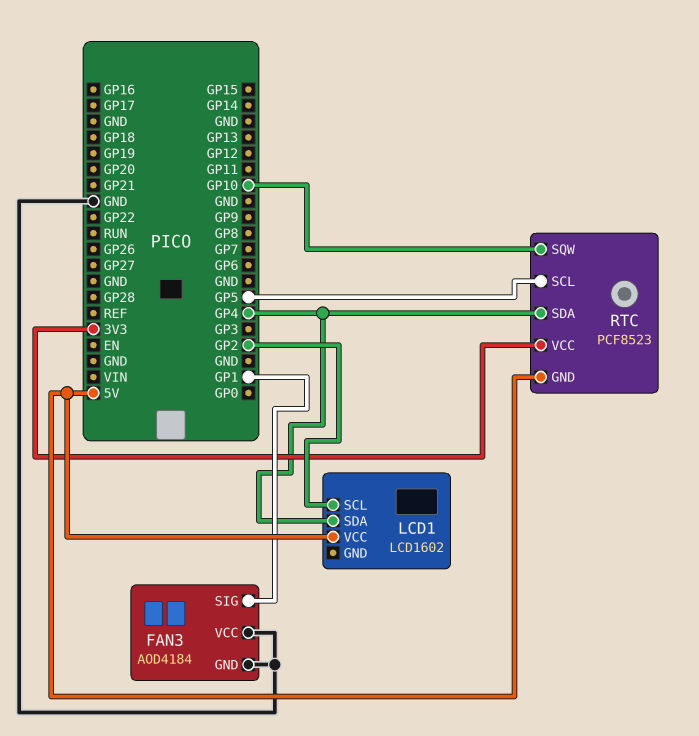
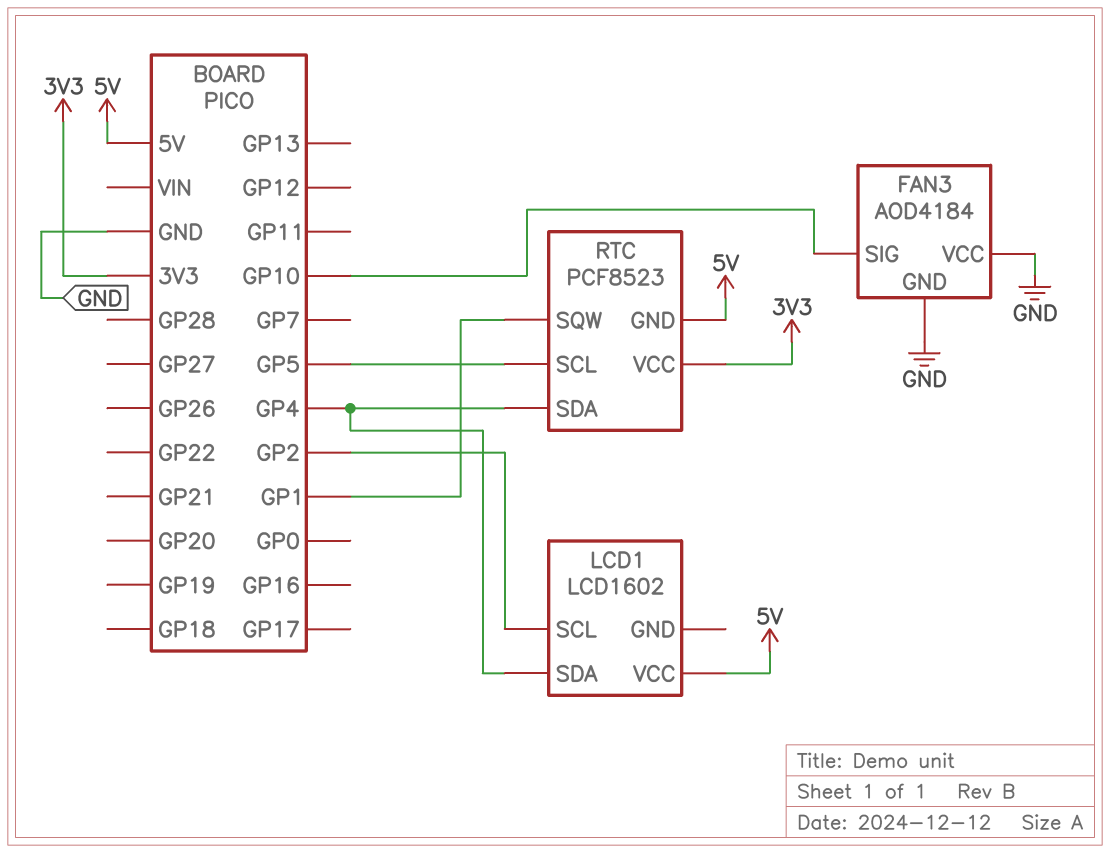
FAN3 pin SIG: GP1 -> GP10
RTC pin SQW: GP10 -> GP1

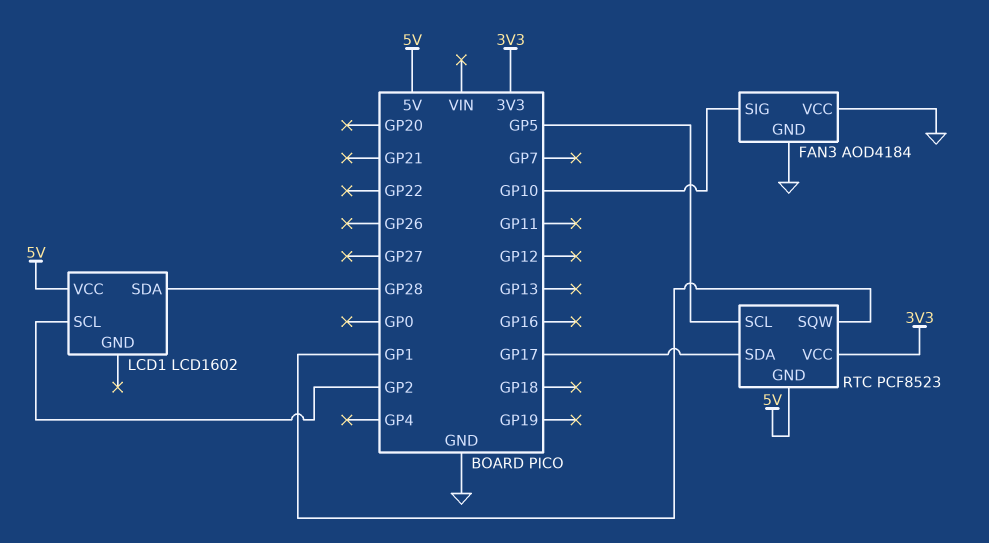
LCD1 pin SDA: GP4 -> GP28
RTC pin SDA: GP4 -> GP17

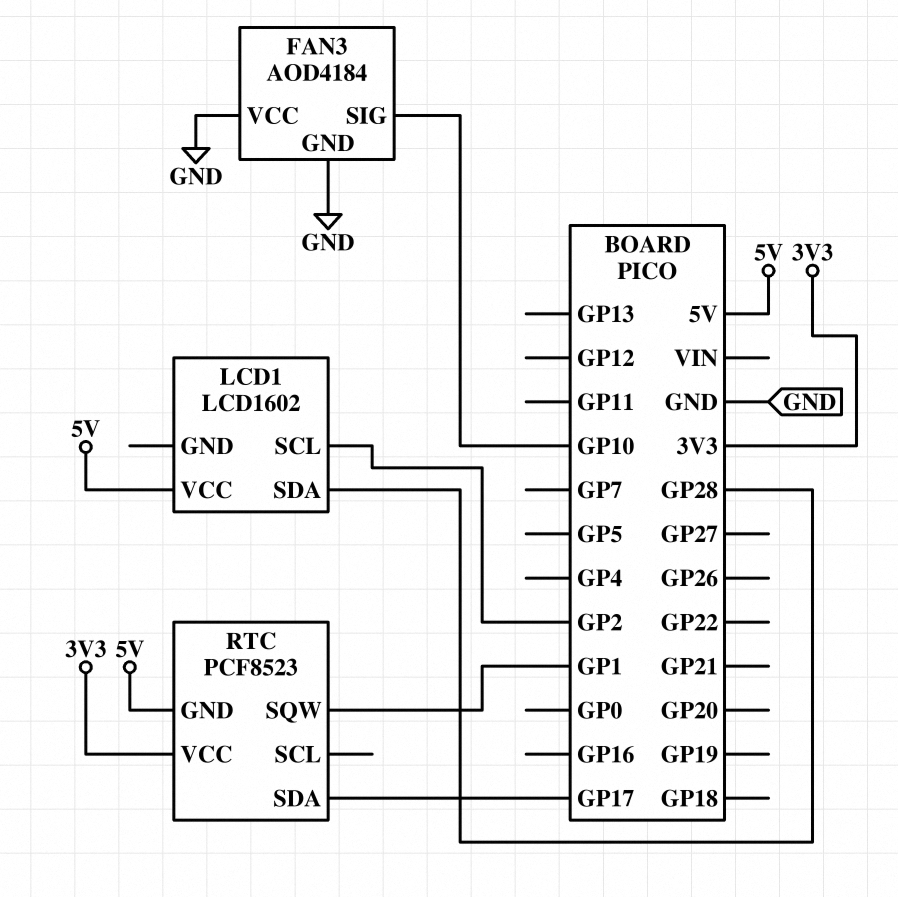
RTC pin SCL: GP5 -> none

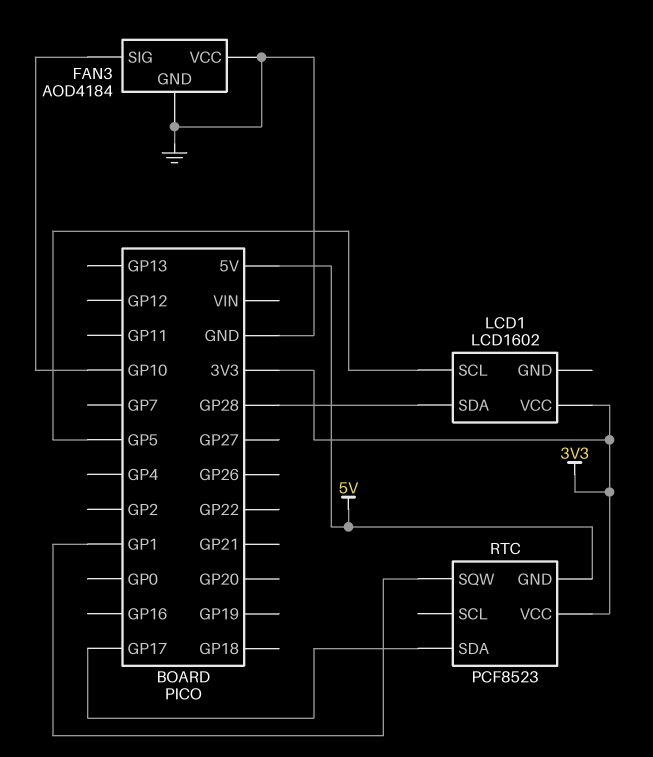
LCD1 pin SCL: GP2 -> GP5
LCD1 pin VCC: 5V -> 3V3

